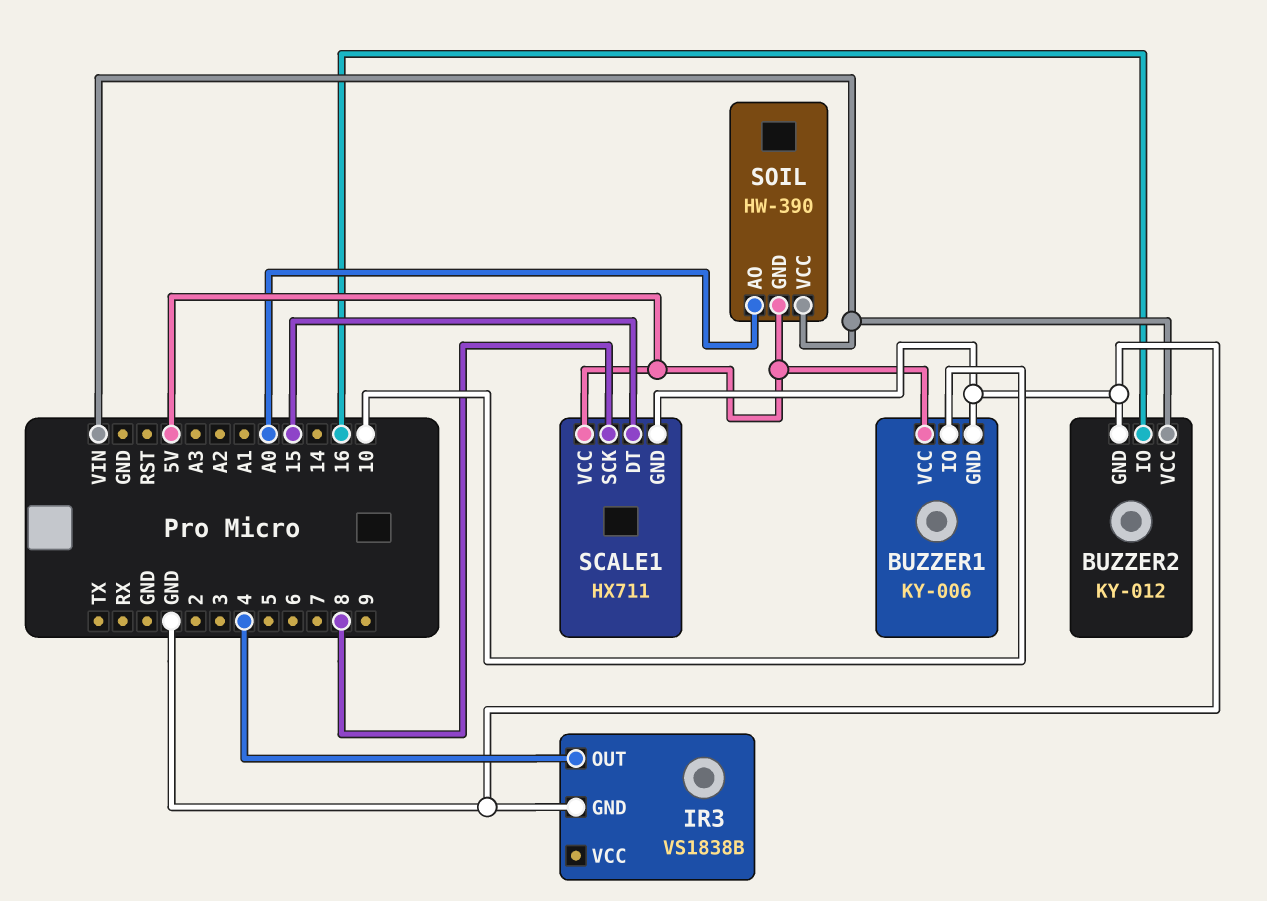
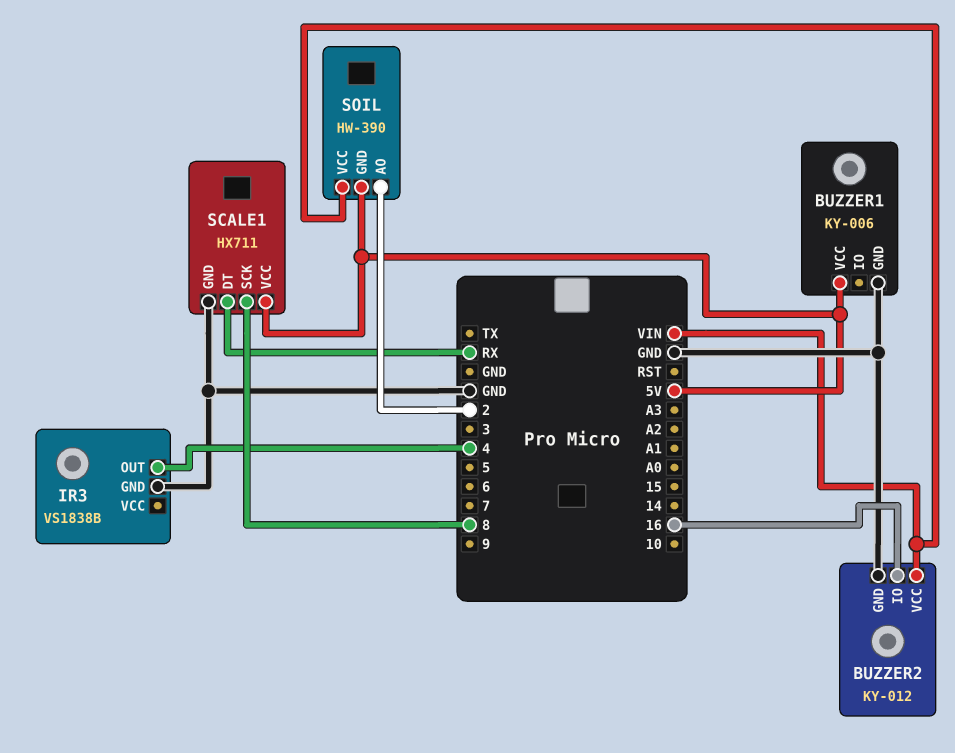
BUZZER1 pin IO: 10 -> none
SCALE1 pin DT: 15 -> RX
SOIL pin AO: A0 -> 2

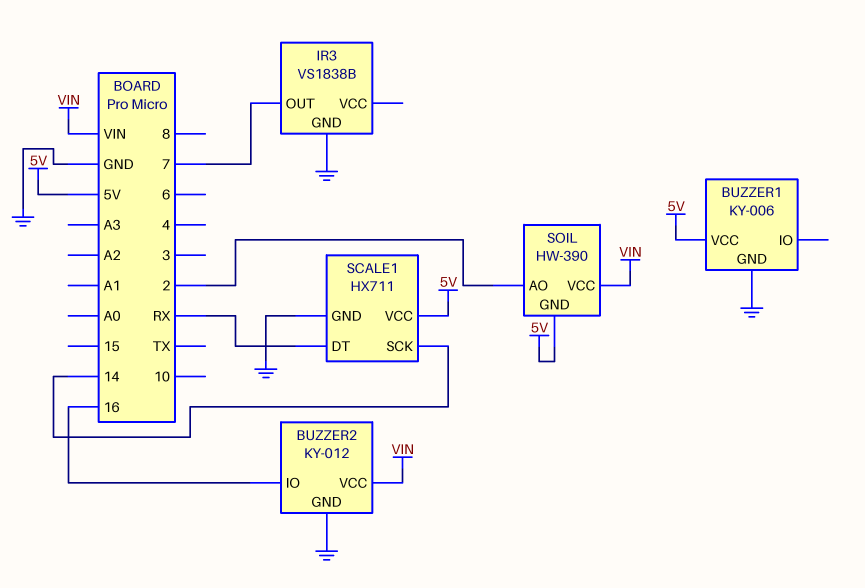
IR3 pin OUT: 4 -> 7
SCALE1 pin SCK: 8 -> 14

